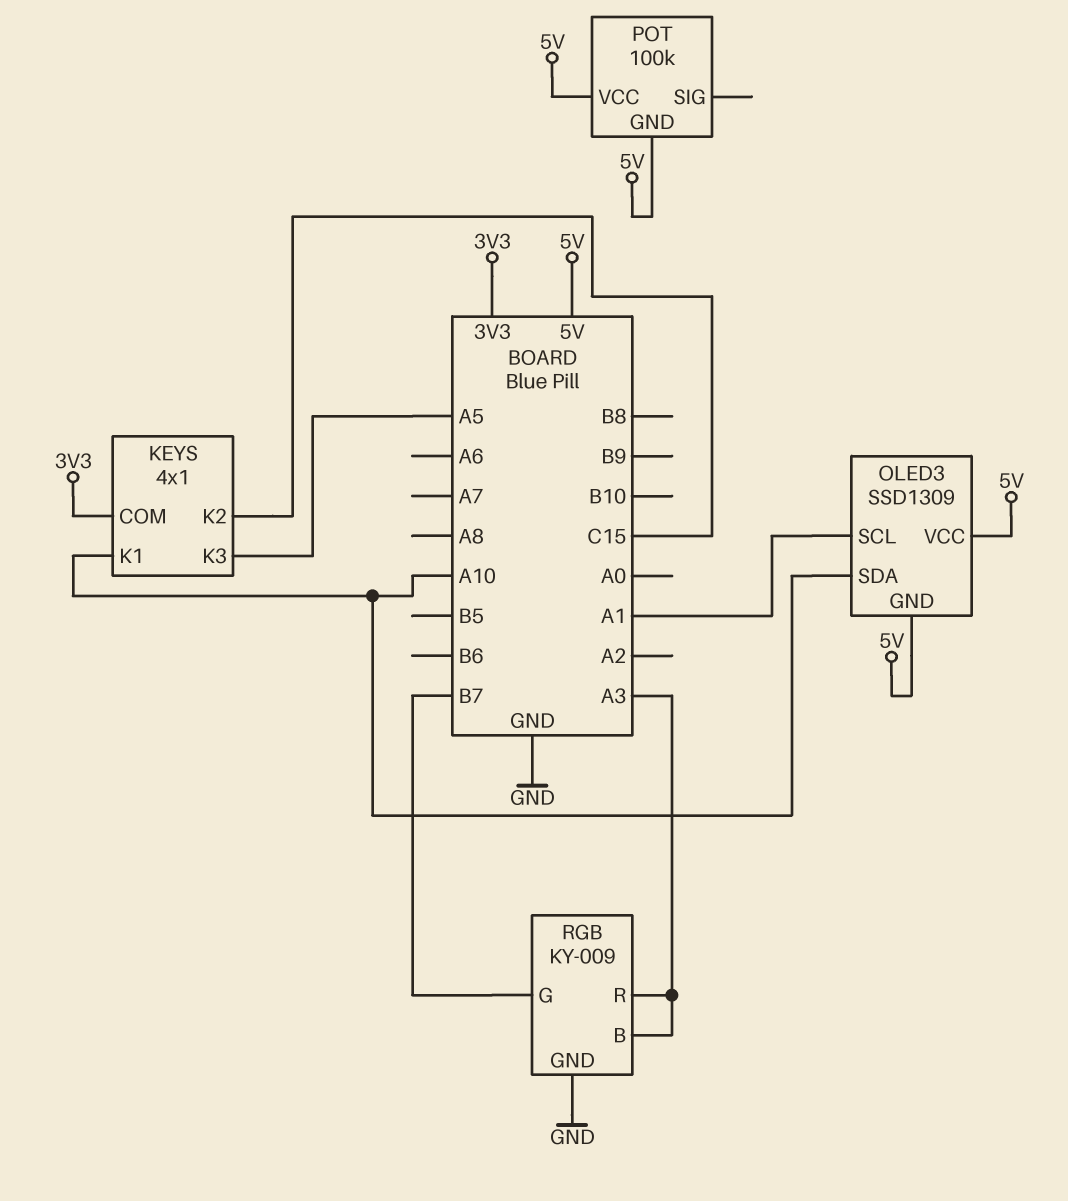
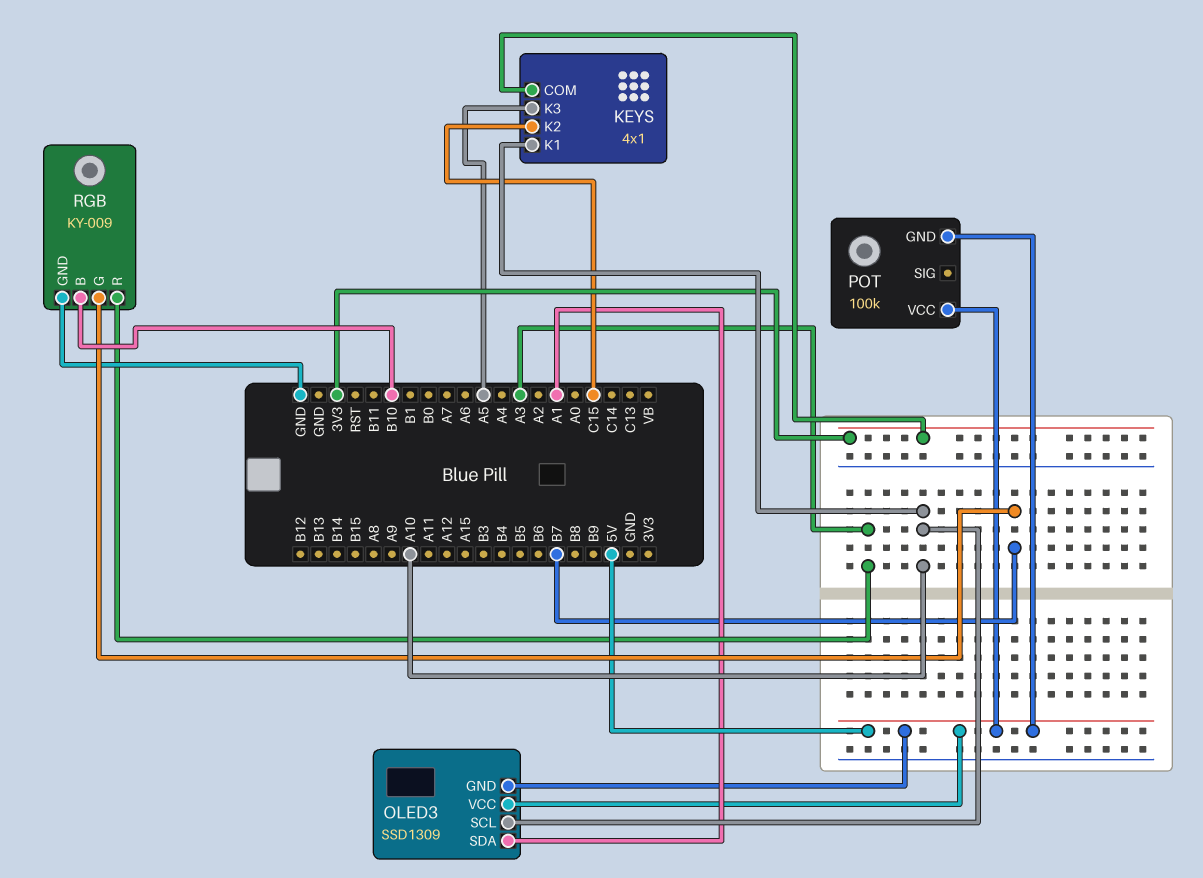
OLED3 pin SCL: A1 -> A10
OLED3 pin SDA: A10 -> A1
RGB pin B: A3 -> B10

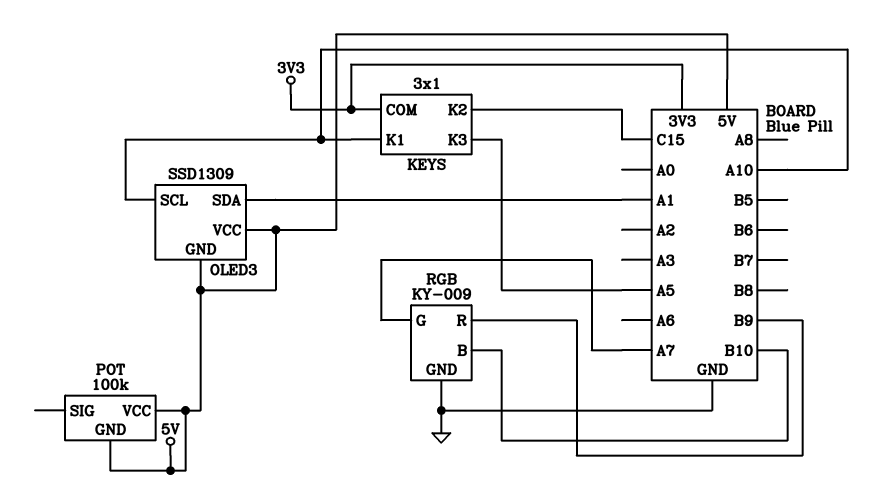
KEYS: 4x1 -> 3x1
RGB pin G: B7 -> A7
RGB pin R: A3 -> B9

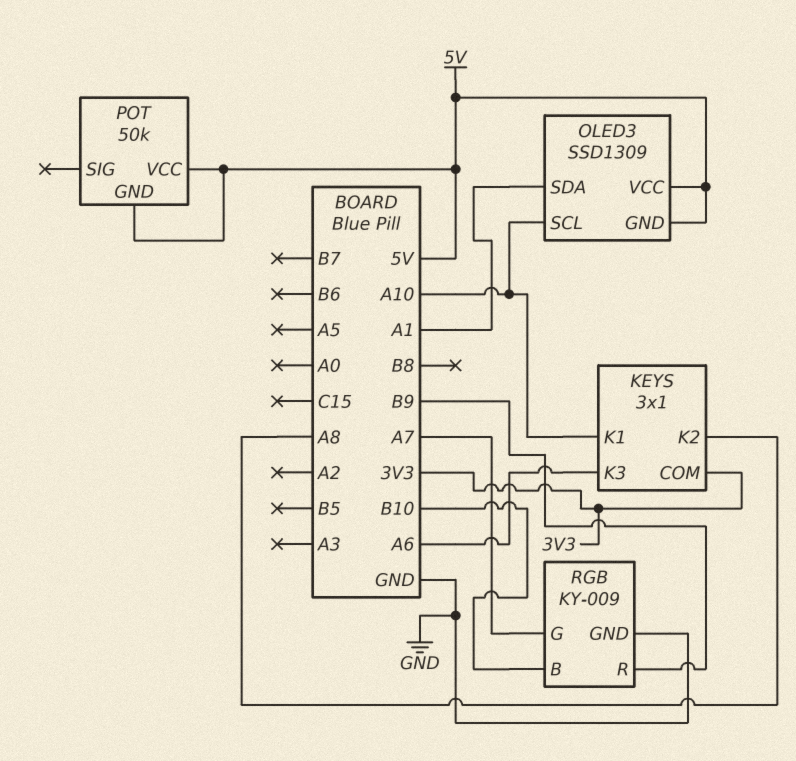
KEYS pin K2: C15 -> A8
KEYS pin K3: A5 -> A6
POT: 100k -> 50k

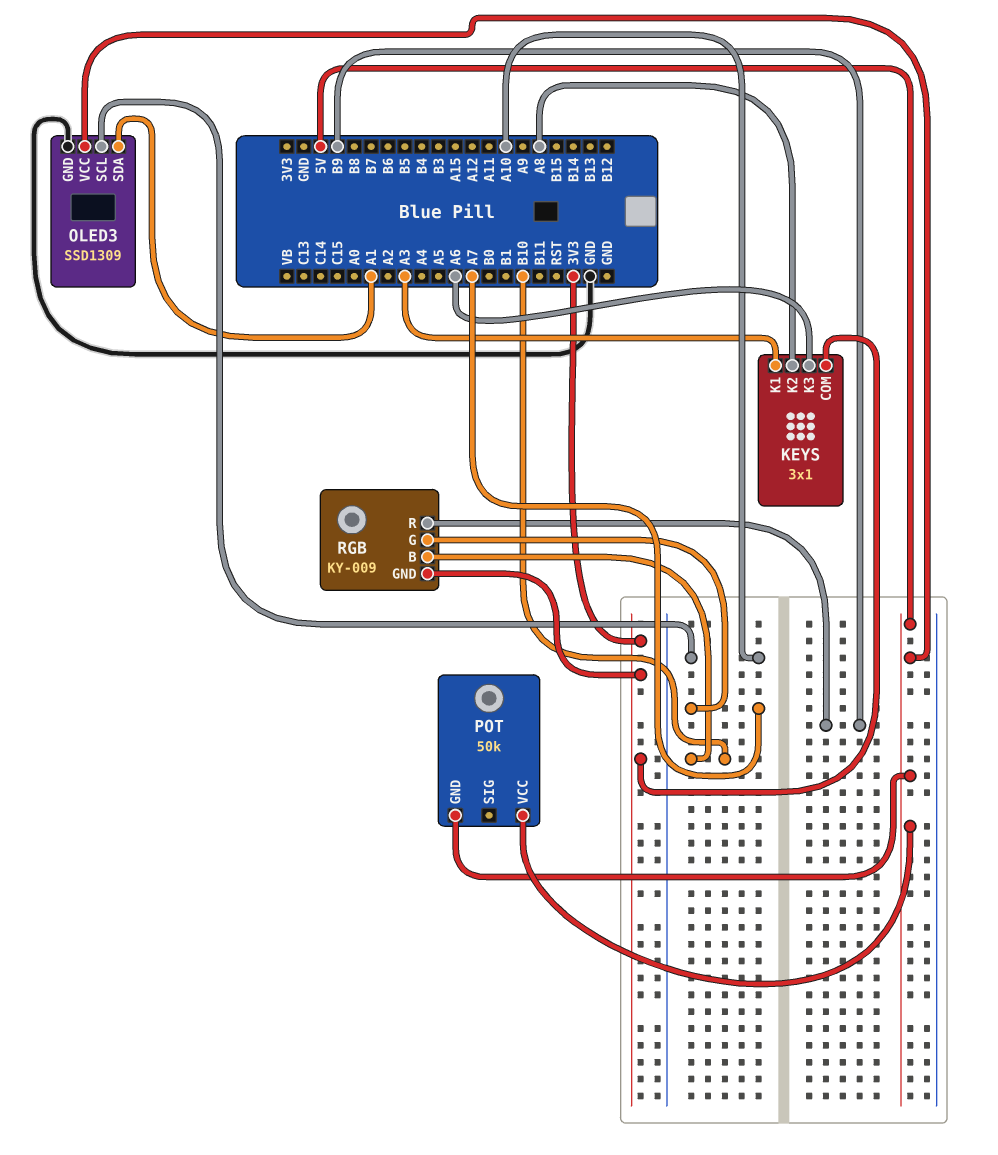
KEYS pin K1: A10 -> A3
OLED3 pin GND: 5V -> GND
RGB pin GND: GND -> 3V3

